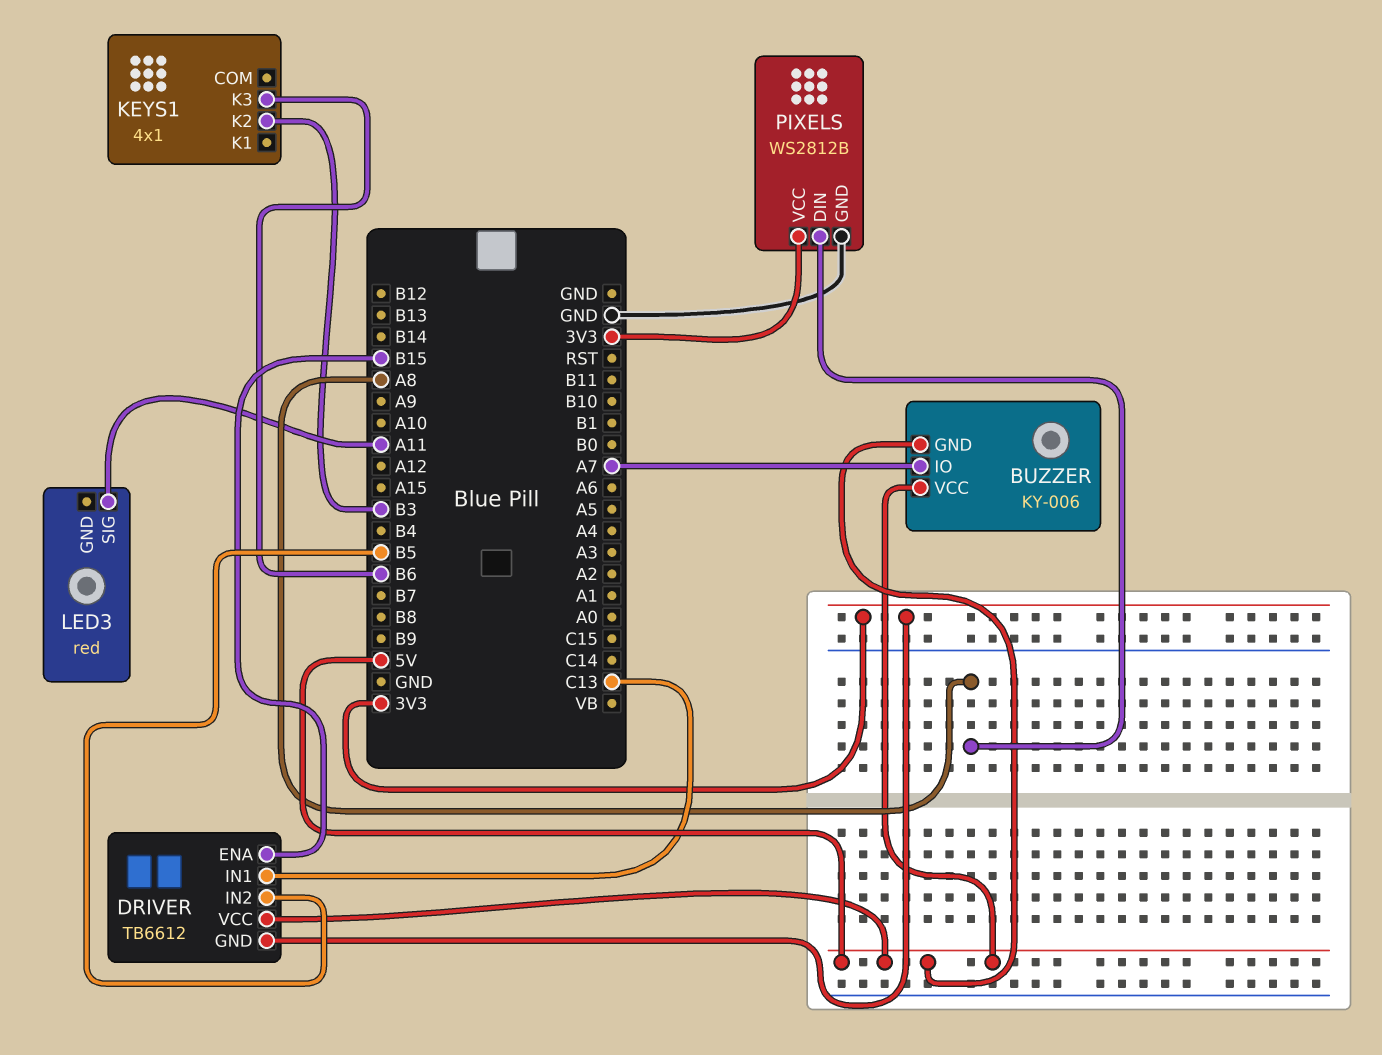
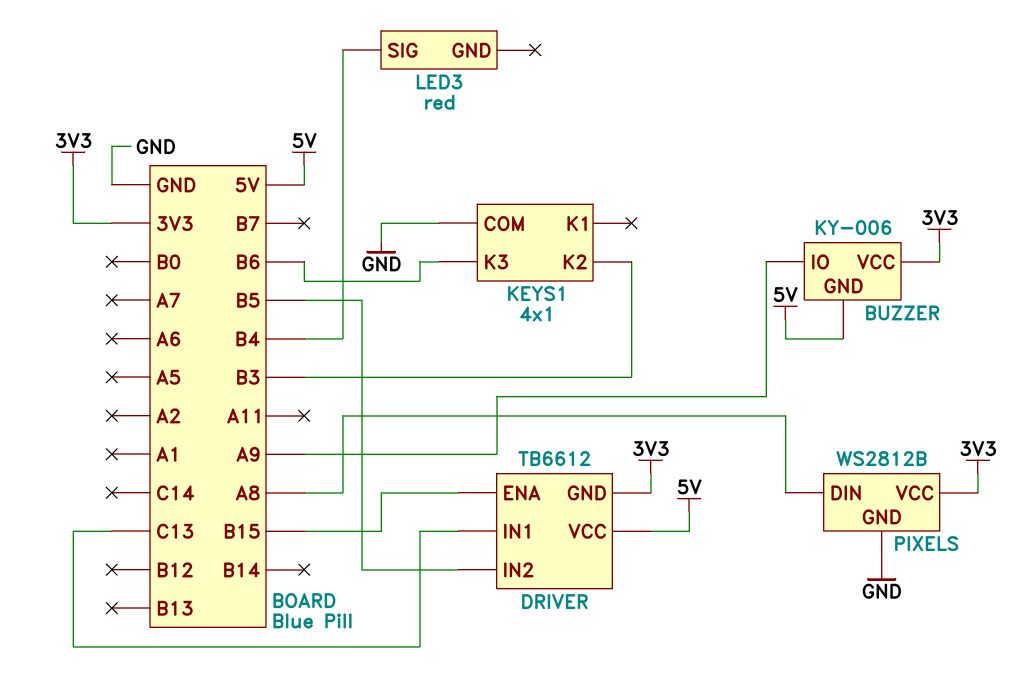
BUZZER pin IO: A7 -> A9
BUZZER pin VCC: 5V -> 3V3
KEYS1 pin COM: none -> GND
LED3 pin SIG: A11 -> B4

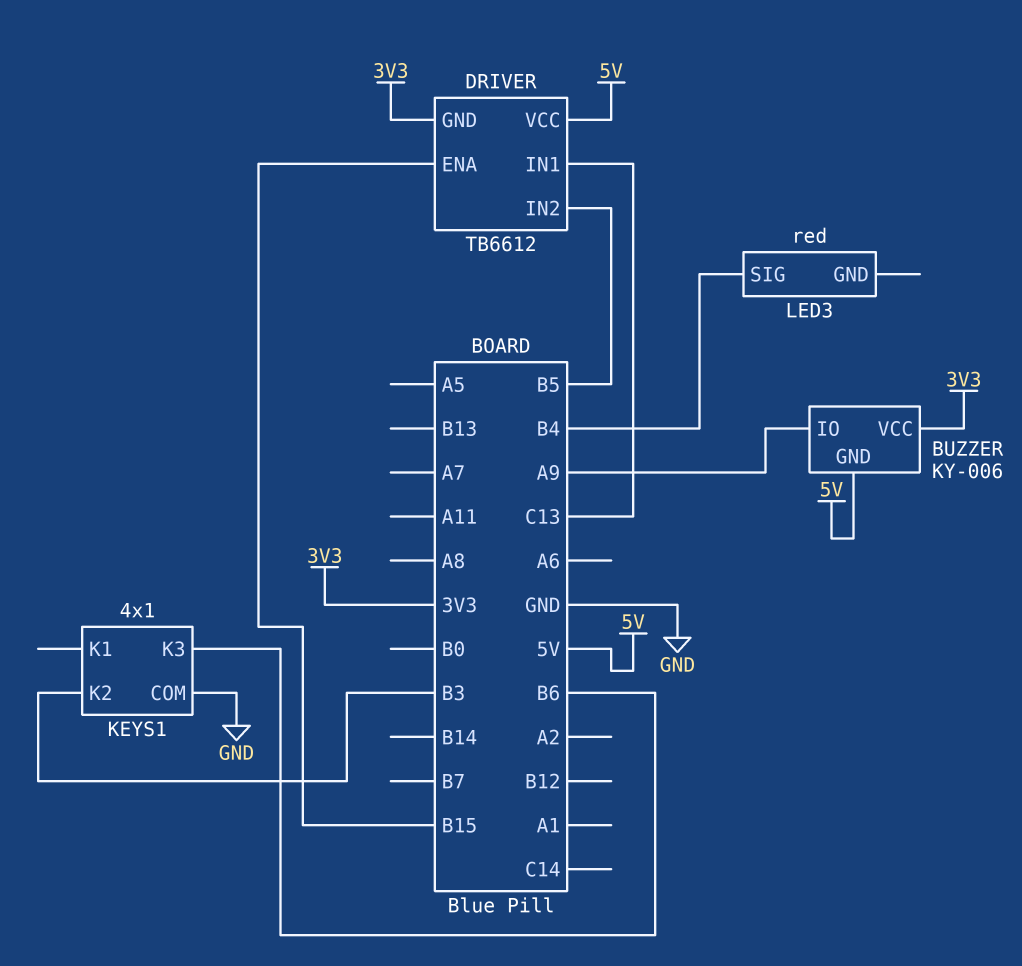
PIXELS: WS2812B -> none
PIXELS pin DIN: A8 -> none
PIXELS pin GND: GND -> none
PIXELS pin VCC: 3V3 -> none

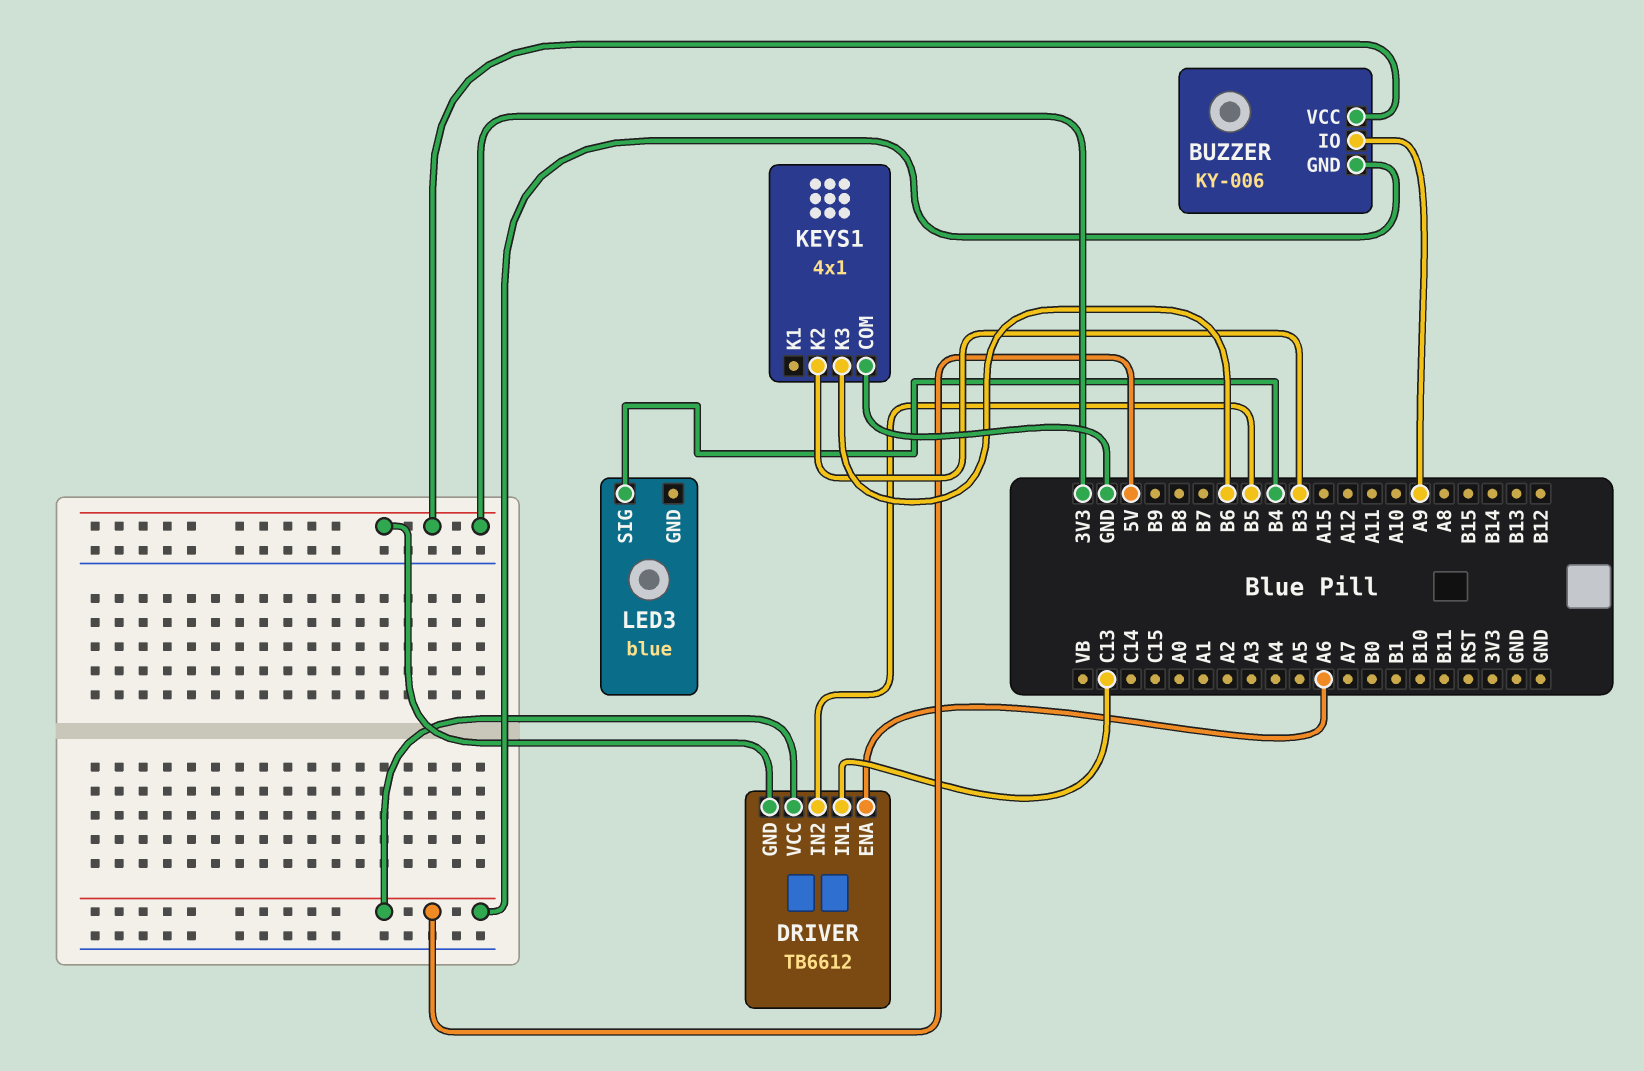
DRIVER pin ENA: B15 -> A6
LED3: red -> blue

